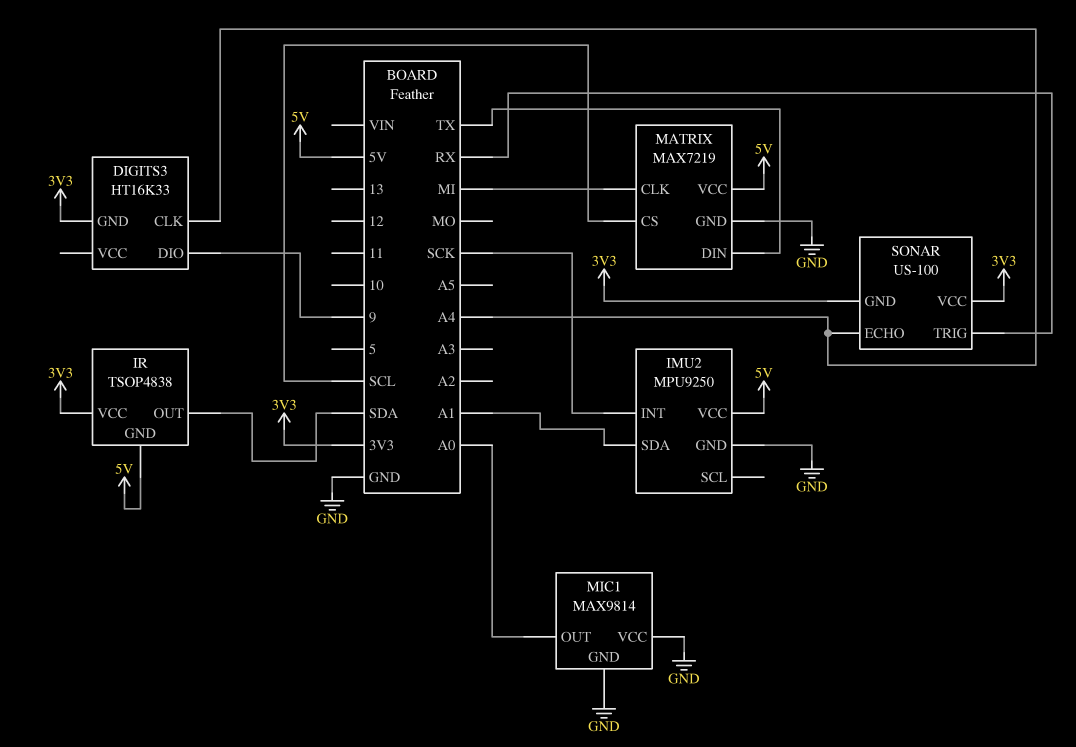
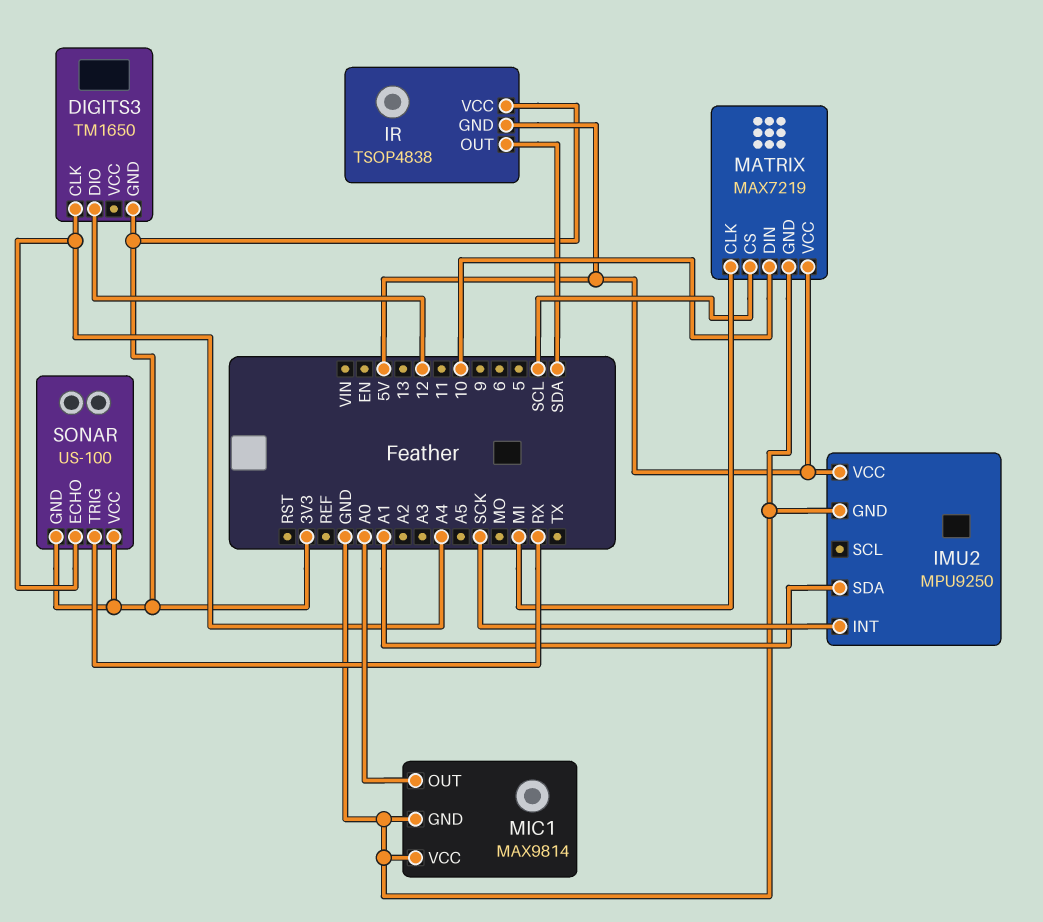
DIGITS3: HT16K33 -> TM1650
DIGITS3 pin DIO: 9 -> 12
MATRIX pin DIN: TX -> 10

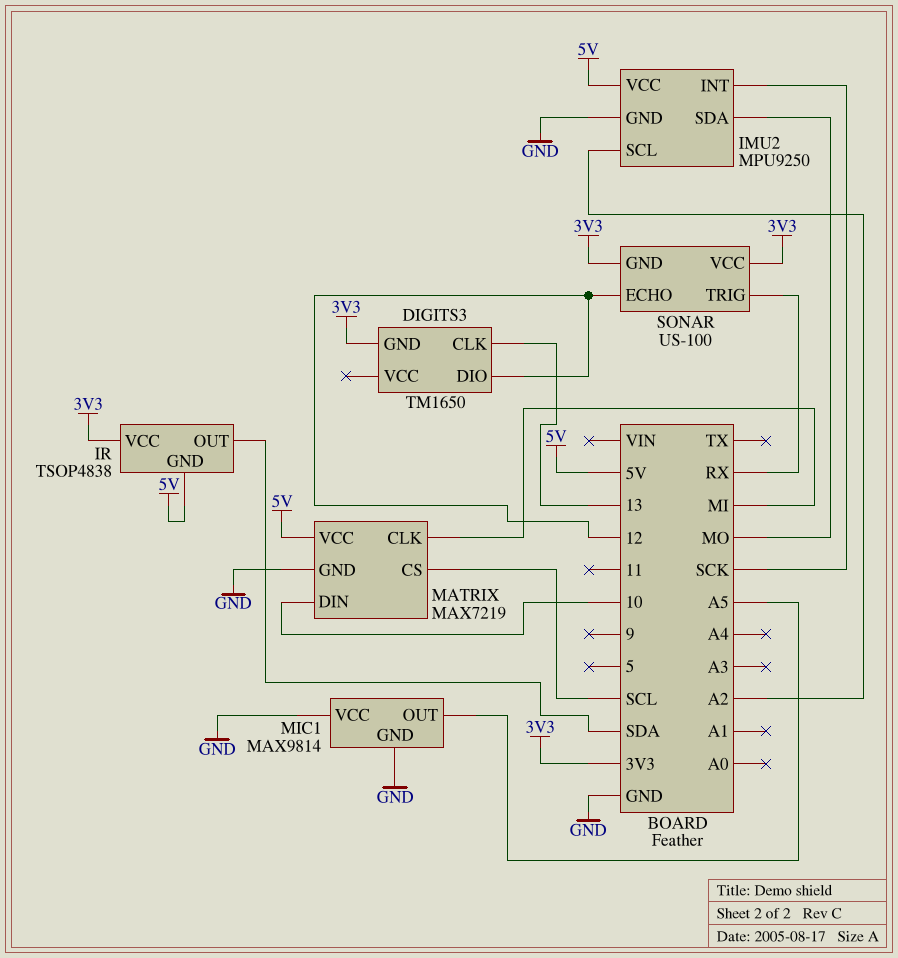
DIGITS3 pin CLK: A4 -> 13
IMU2 pin SCL: none -> A2
IMU2 pin SDA: A1 -> MO
MIC1 pin OUT: A0 -> A5
SONAR pin ECHO: A4 -> 12

